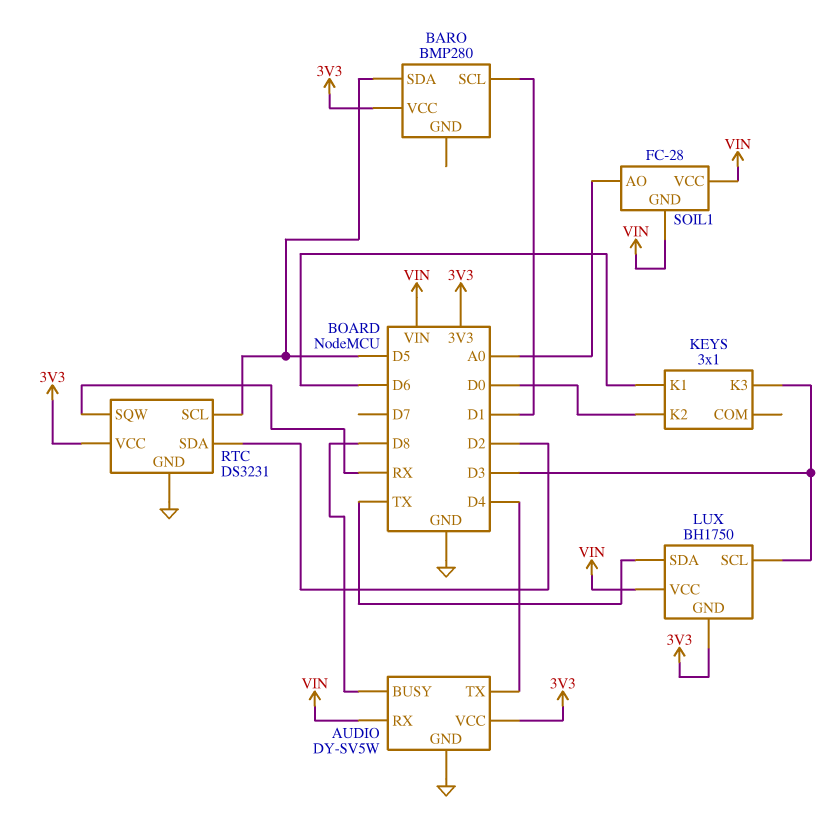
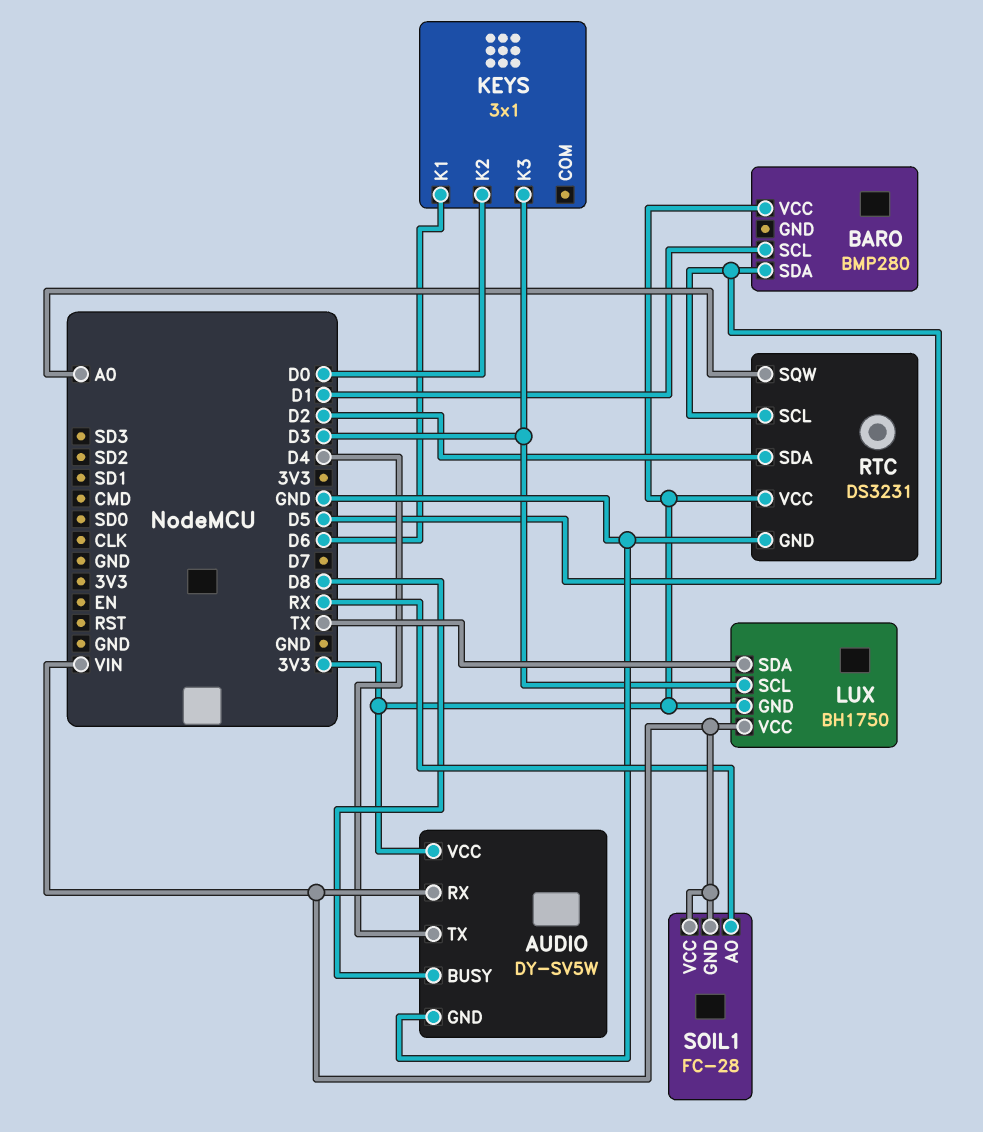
RTC pin SQW: RX -> A0
SOIL1 pin AO: A0 -> RX

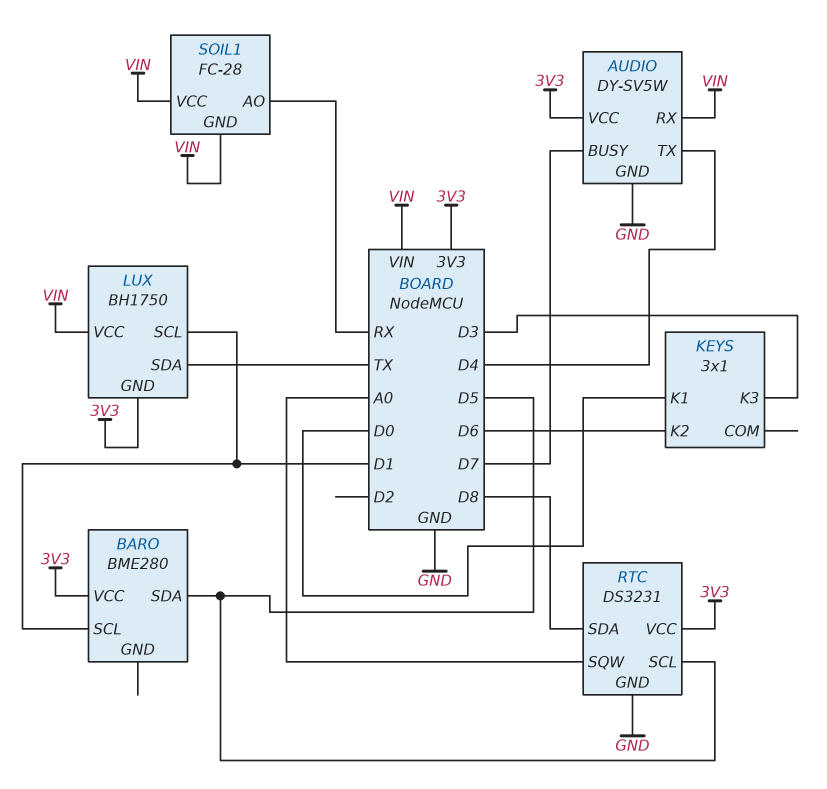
AUDIO pin BUSY: D8 -> D7
BARO: BMP280 -> BME280
KEYS pin K1: D6 -> D0
KEYS pin K2: D0 -> D6
LUX pin SCL: D3 -> D1
RTC pin SDA: D2 -> D8

